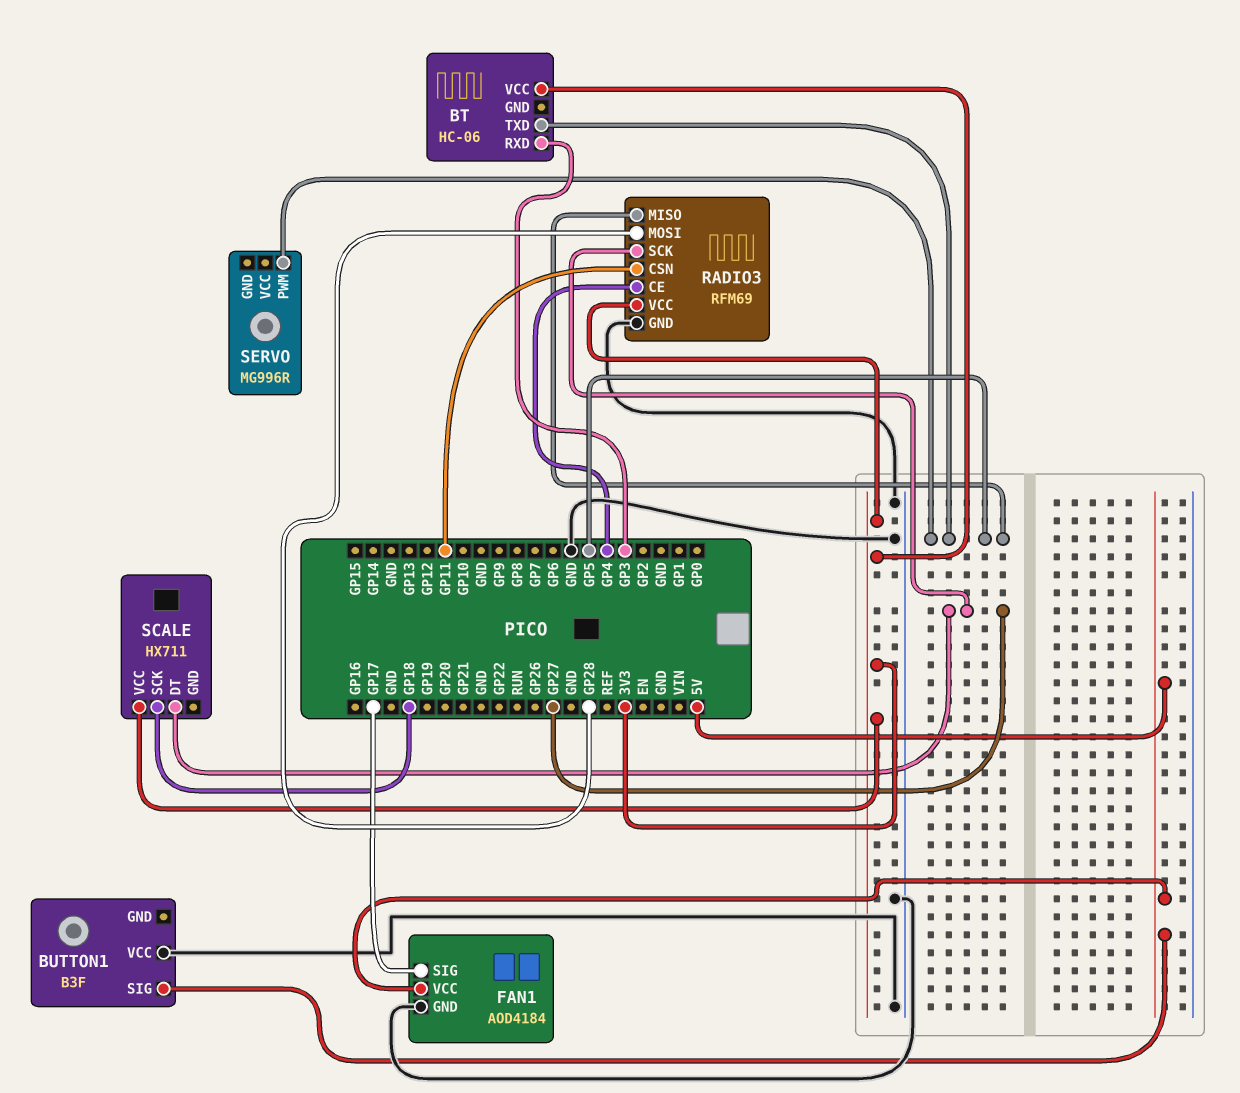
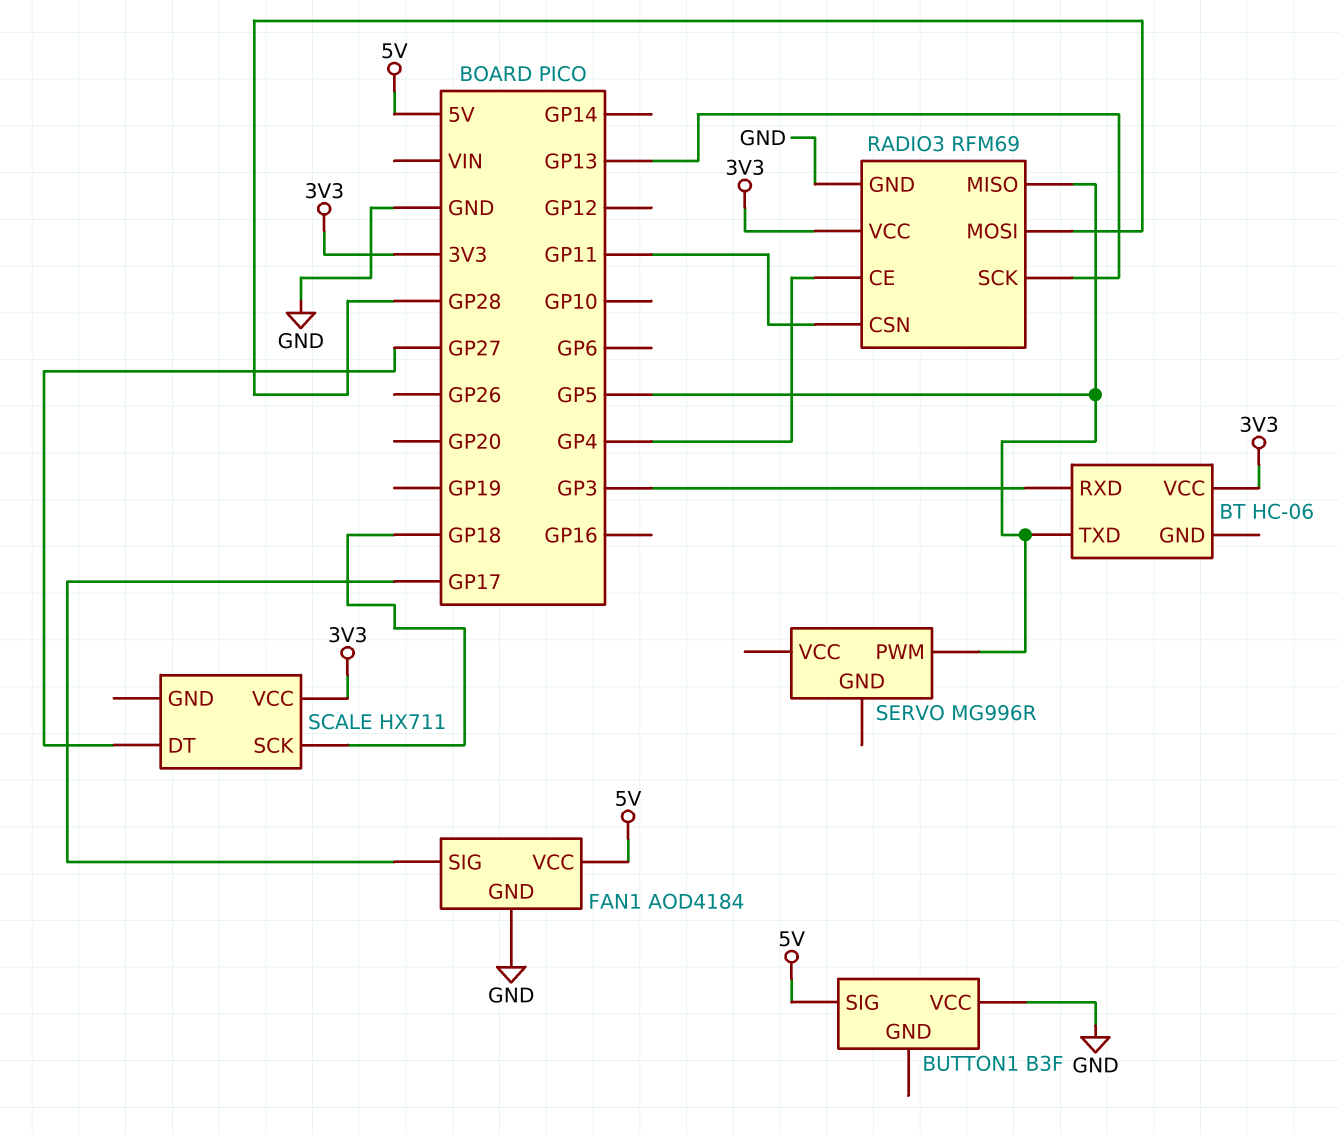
RADIO3 pin SCK: GP27 -> GP13

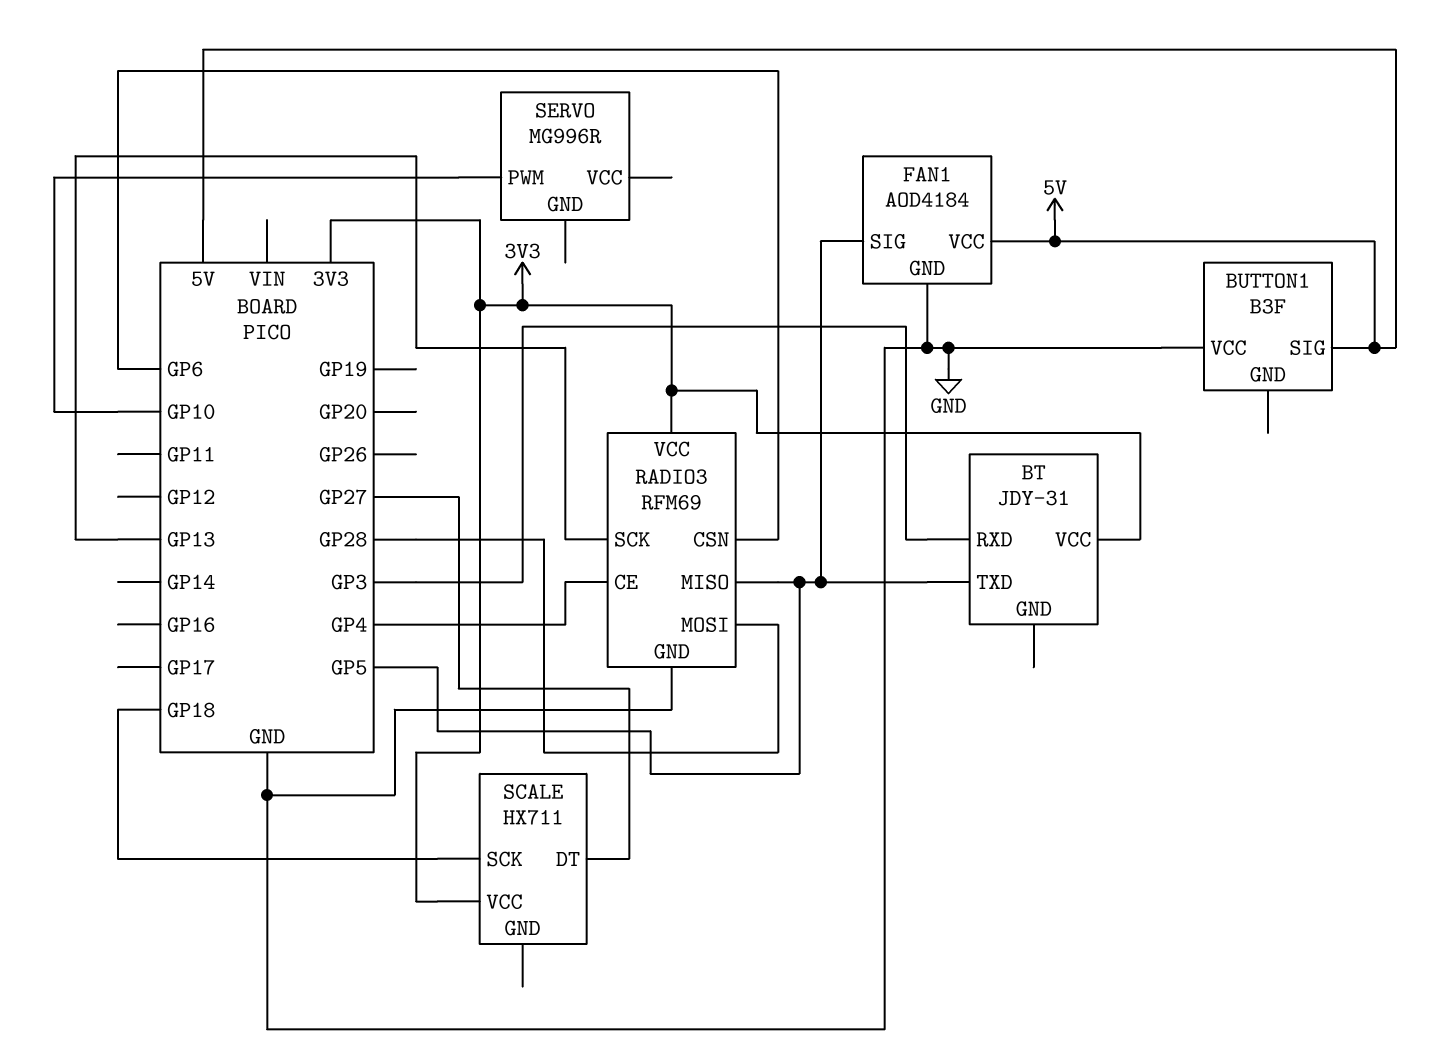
BT: HC-06 -> JDY-31
FAN1 pin SIG: GP17 -> GP5
RADIO3 pin CSN: GP11 -> GP6
SERVO pin PWM: GP5 -> GP10

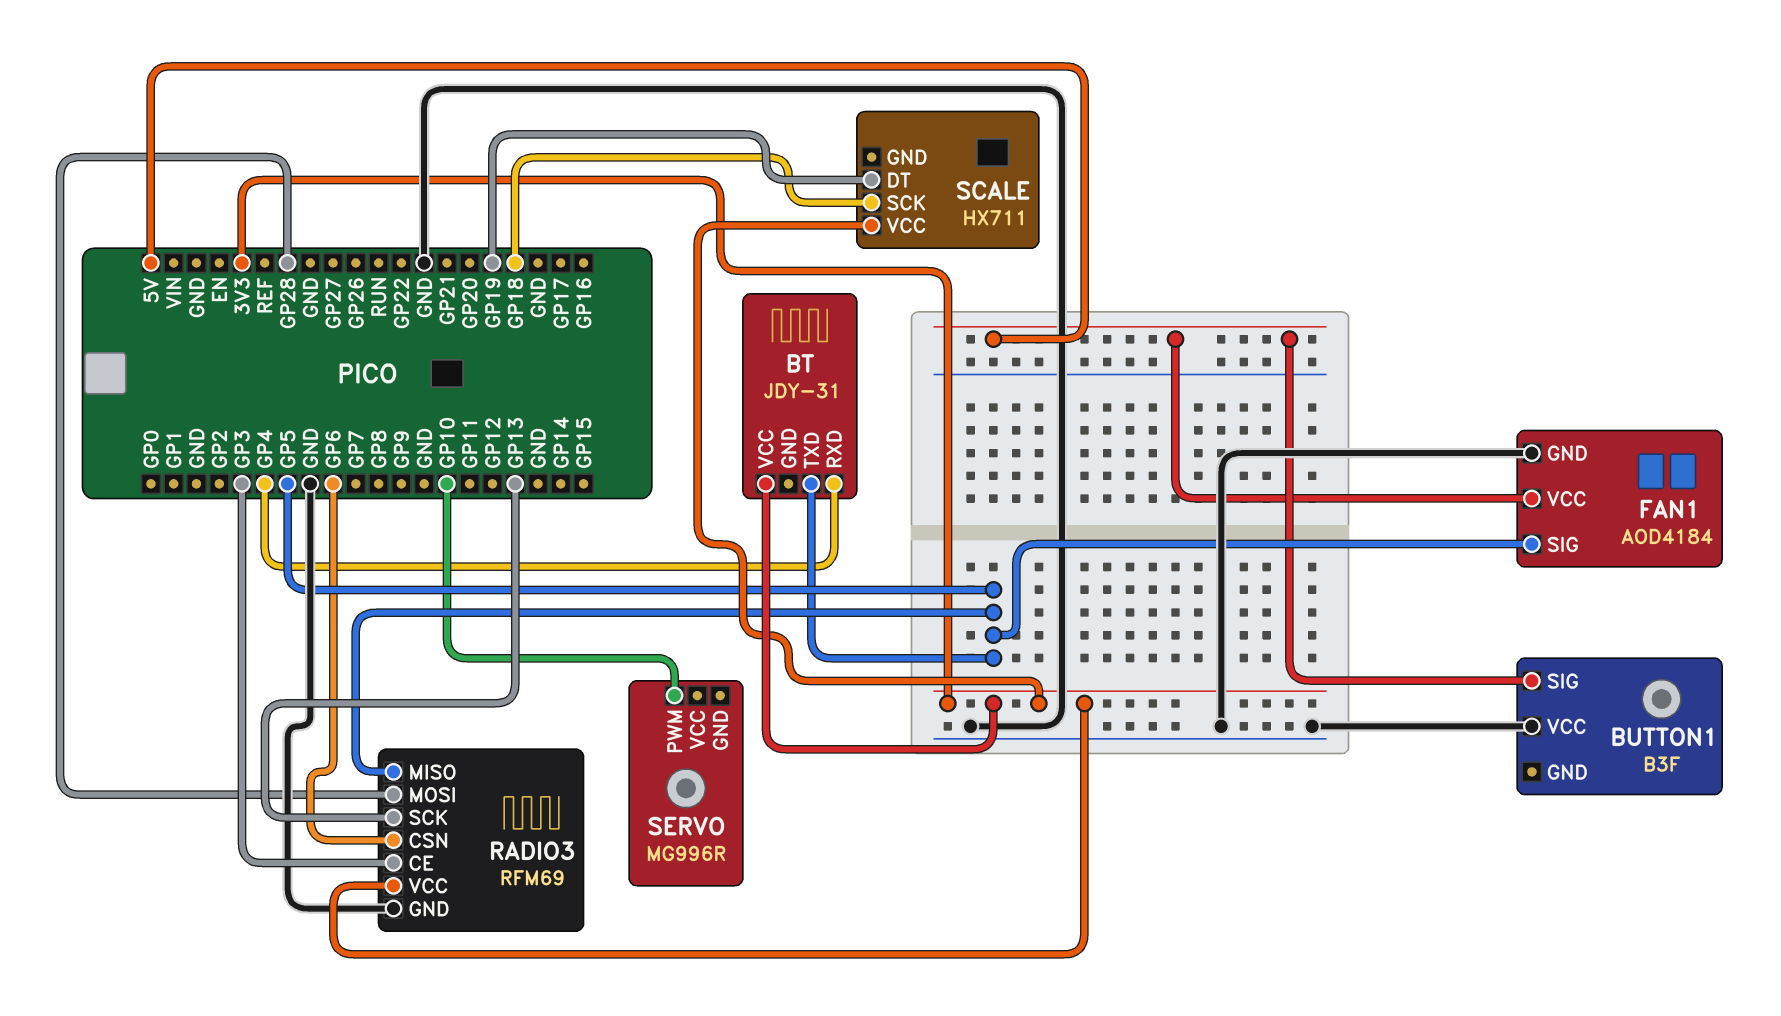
BT pin RXD: GP3 -> GP4
RADIO3 pin CE: GP4 -> GP3
SCALE pin DT: GP27 -> GP19

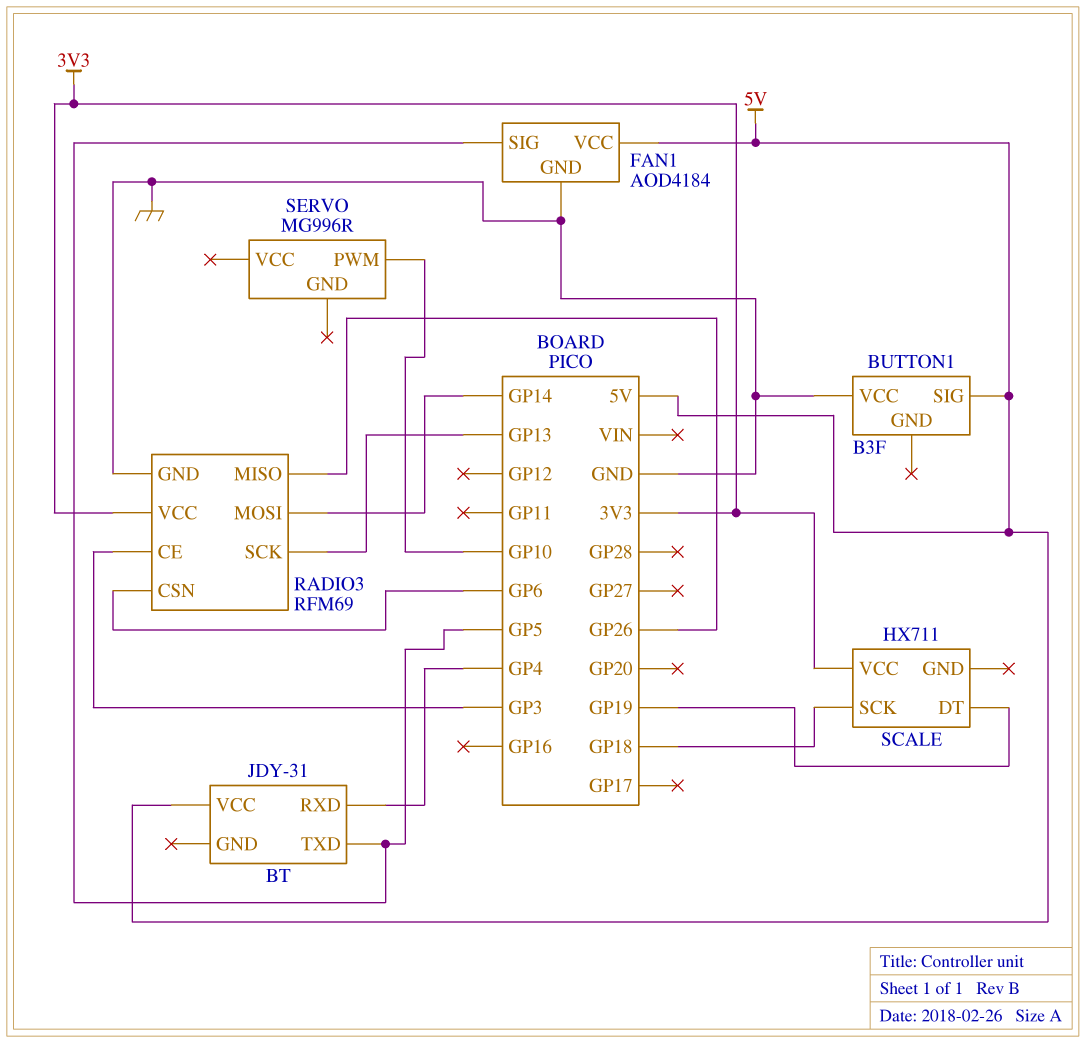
BT pin VCC: 3V3 -> 5V
RADIO3 pin MISO: GP5 -> GP26
RADIO3 pin MOSI: GP28 -> GP14

